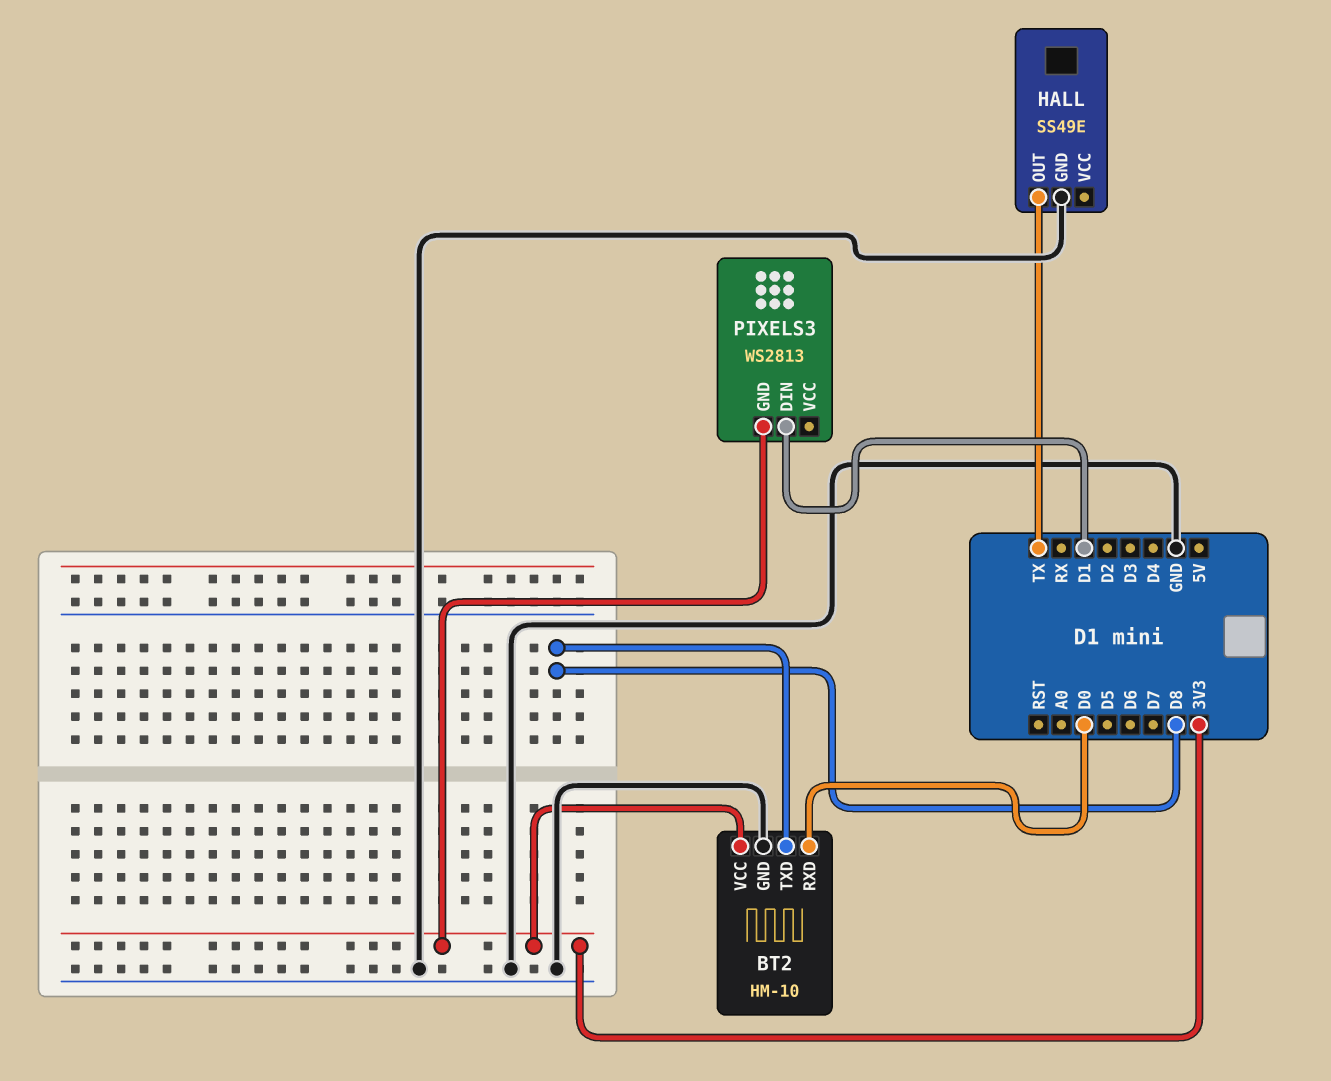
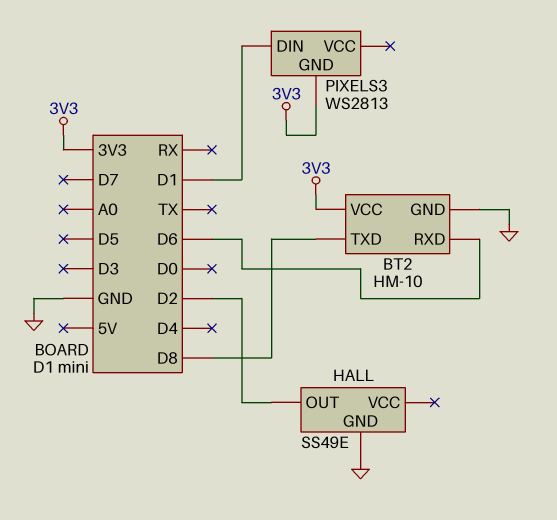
BT2 pin RXD: D0 -> D6
HALL pin OUT: TX -> D2

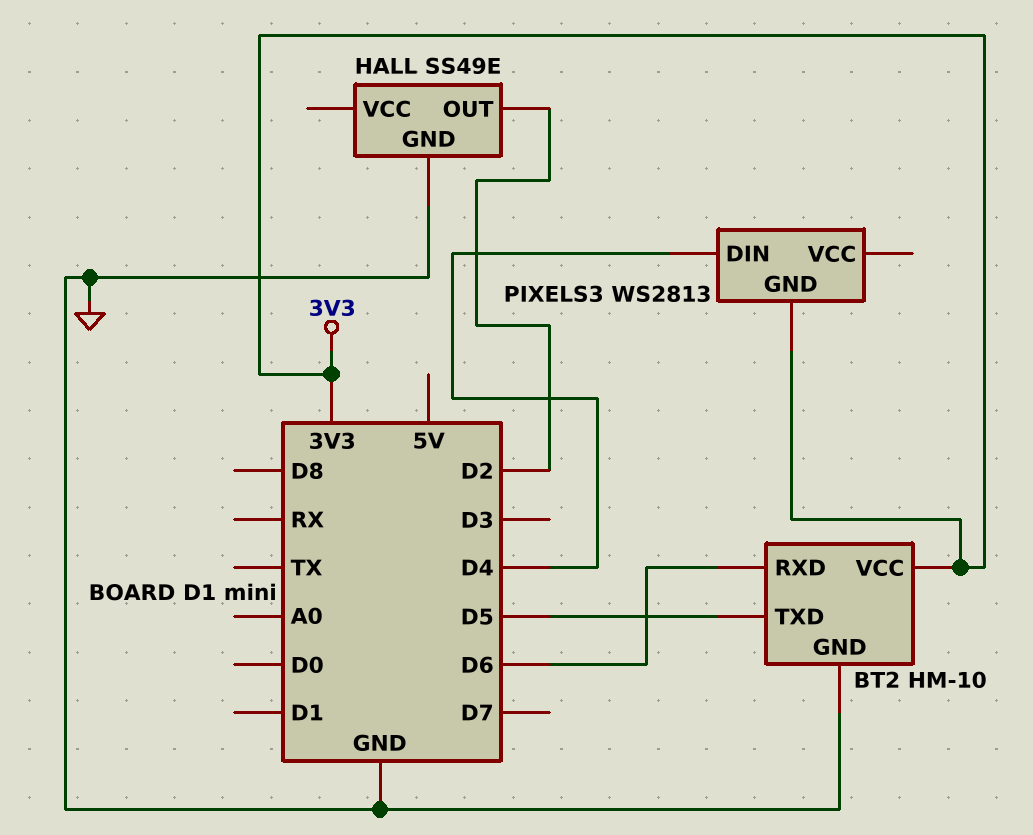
BT2 pin TXD: D8 -> D5
PIXELS3 pin DIN: D1 -> D4

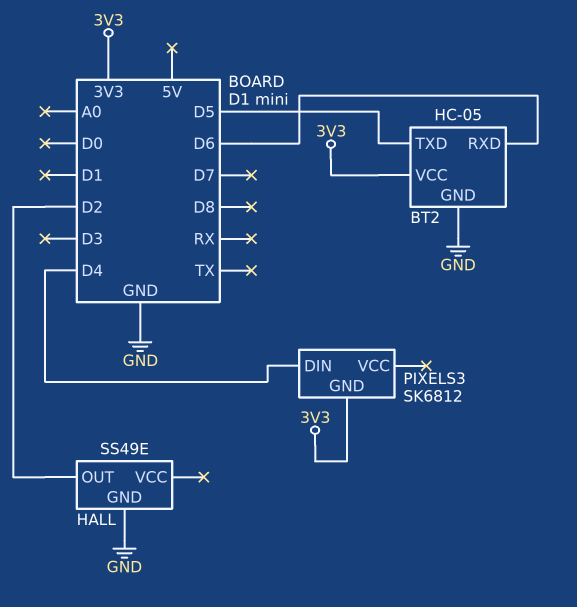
BT2: HM-10 -> HC-05
PIXELS3: WS2813 -> SK6812

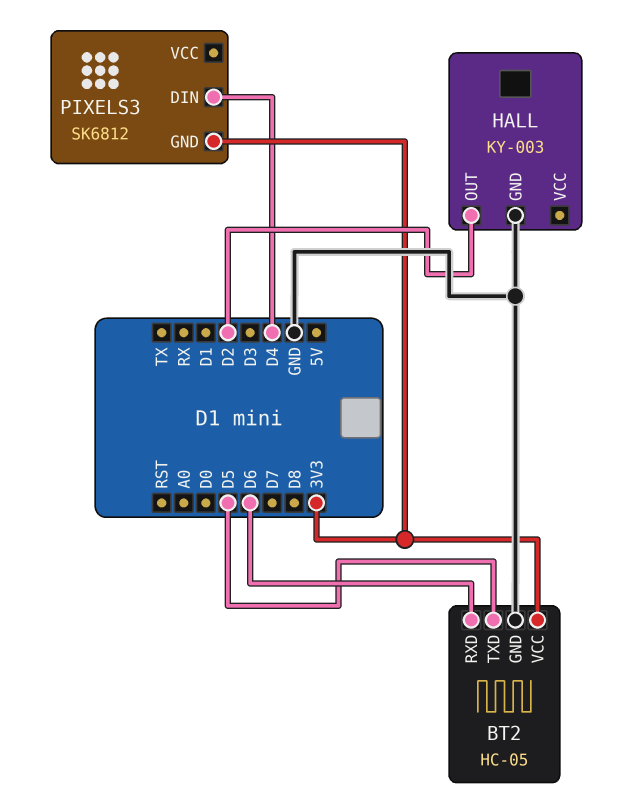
HALL: SS49E -> KY-003

